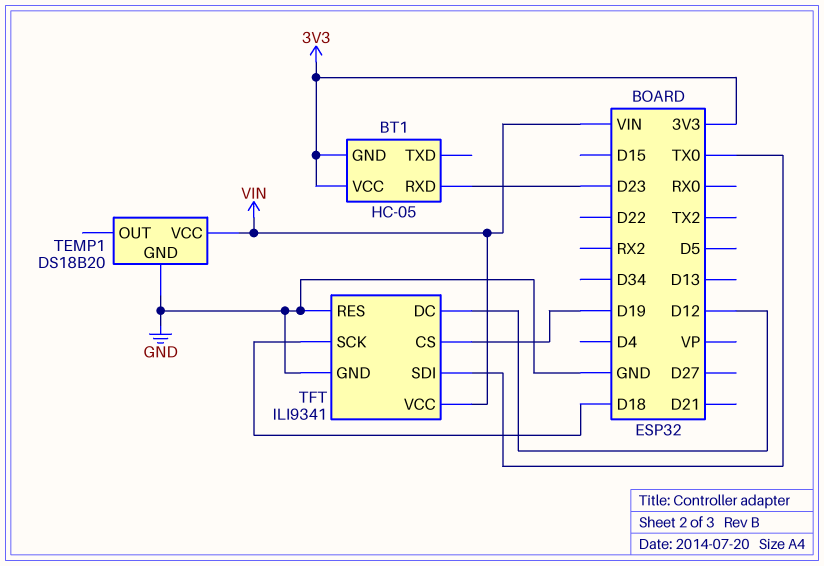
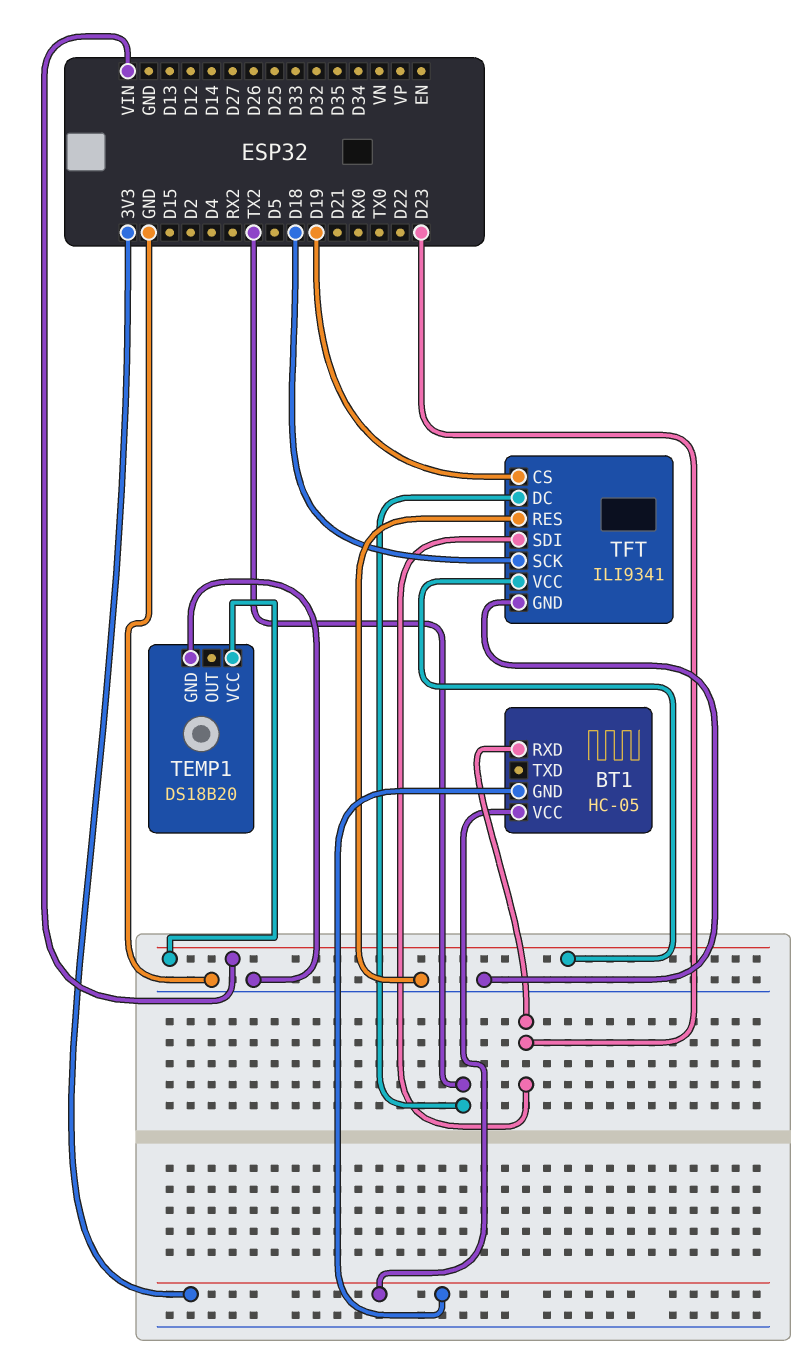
TFT pin DC: D12 -> TX2
TFT pin SDI: TX0 -> D23

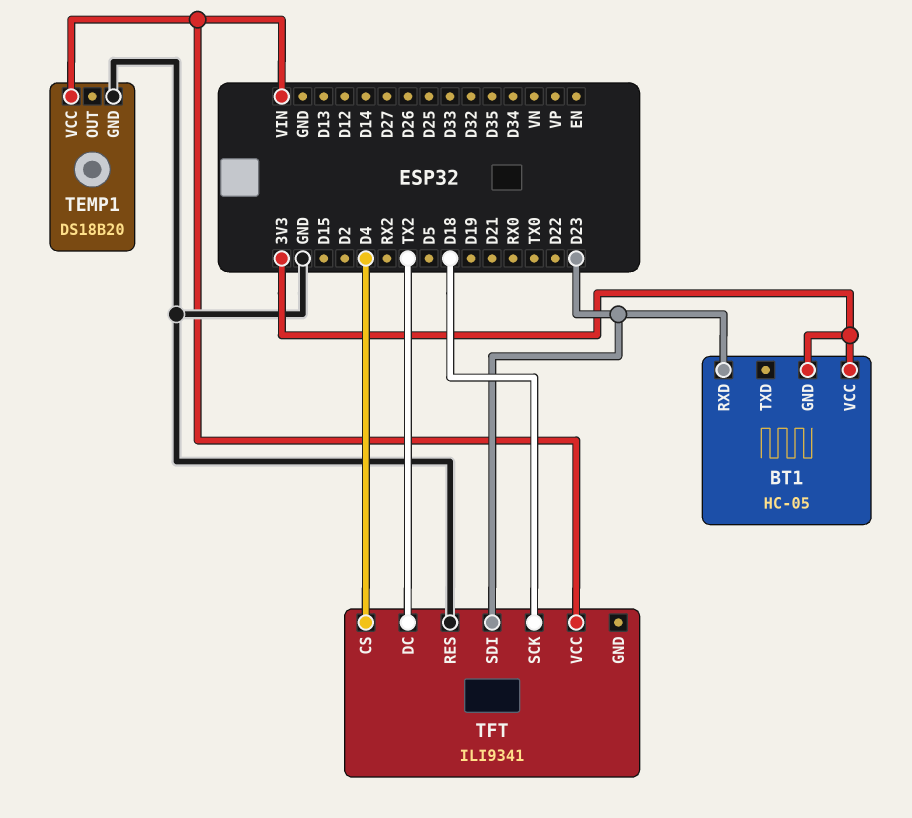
TFT pin CS: D19 -> D4
TFT pin GND: GND -> none

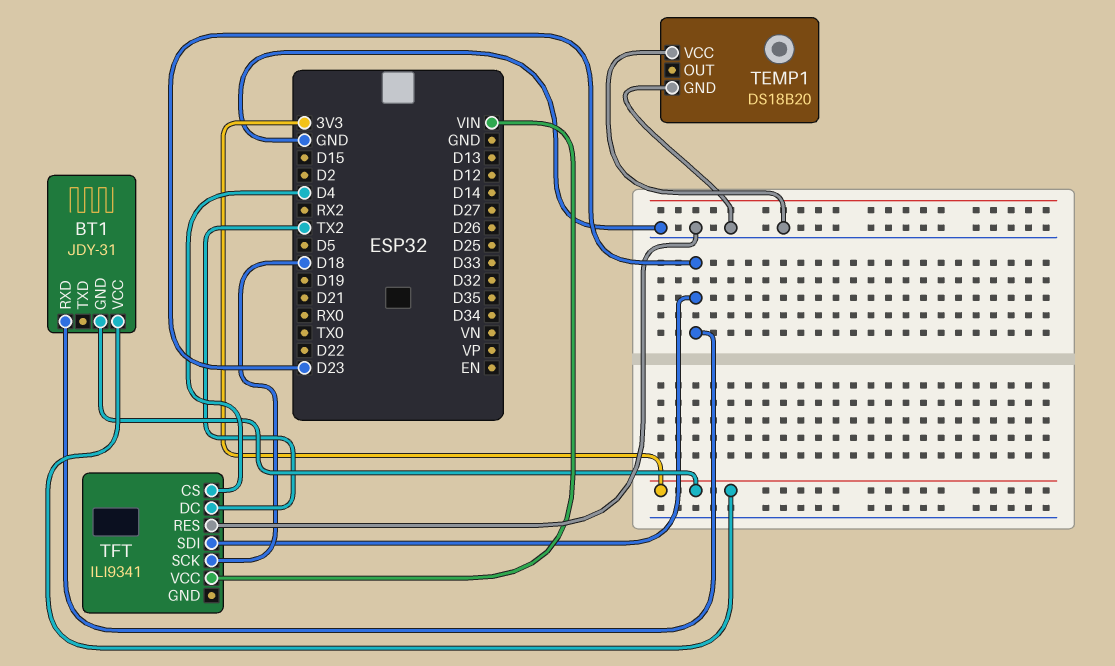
BT1: HC-05 -> JDY-31
TEMP1 pin VCC: VIN -> GND

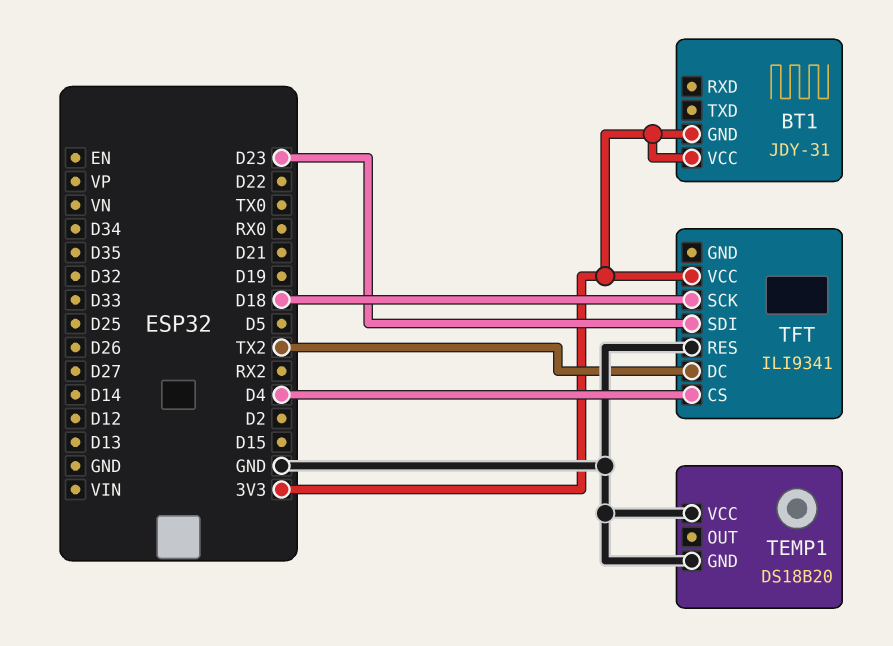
BT1 pin RXD: D23 -> none
TFT pin VCC: VIN -> 3V3

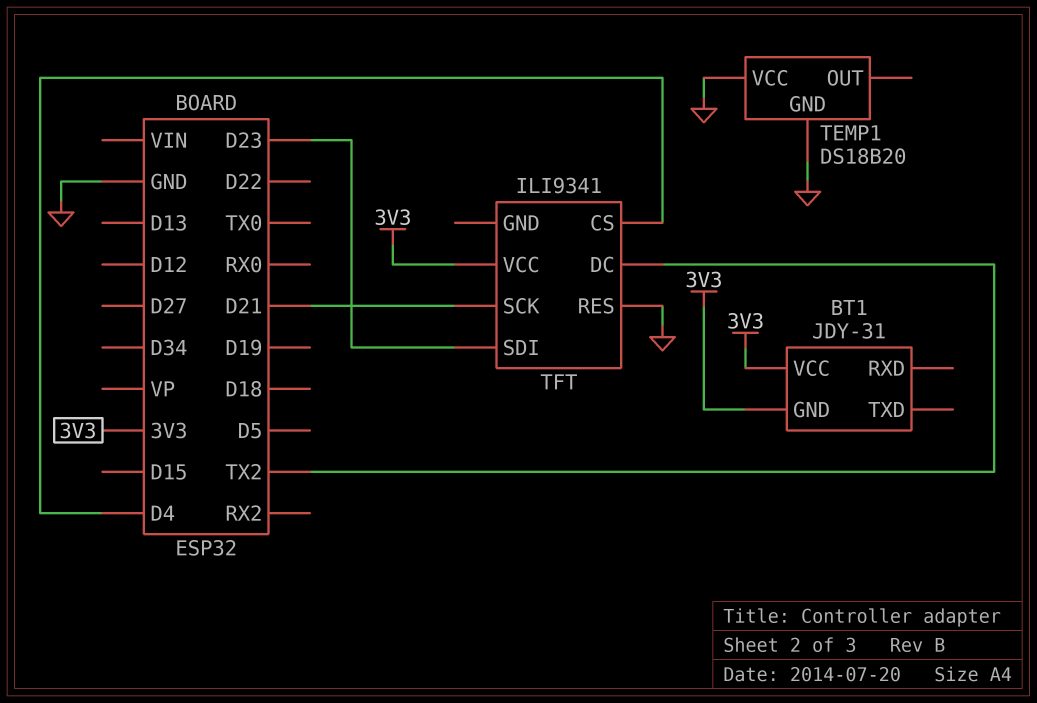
TFT pin SCK: D18 -> D21

